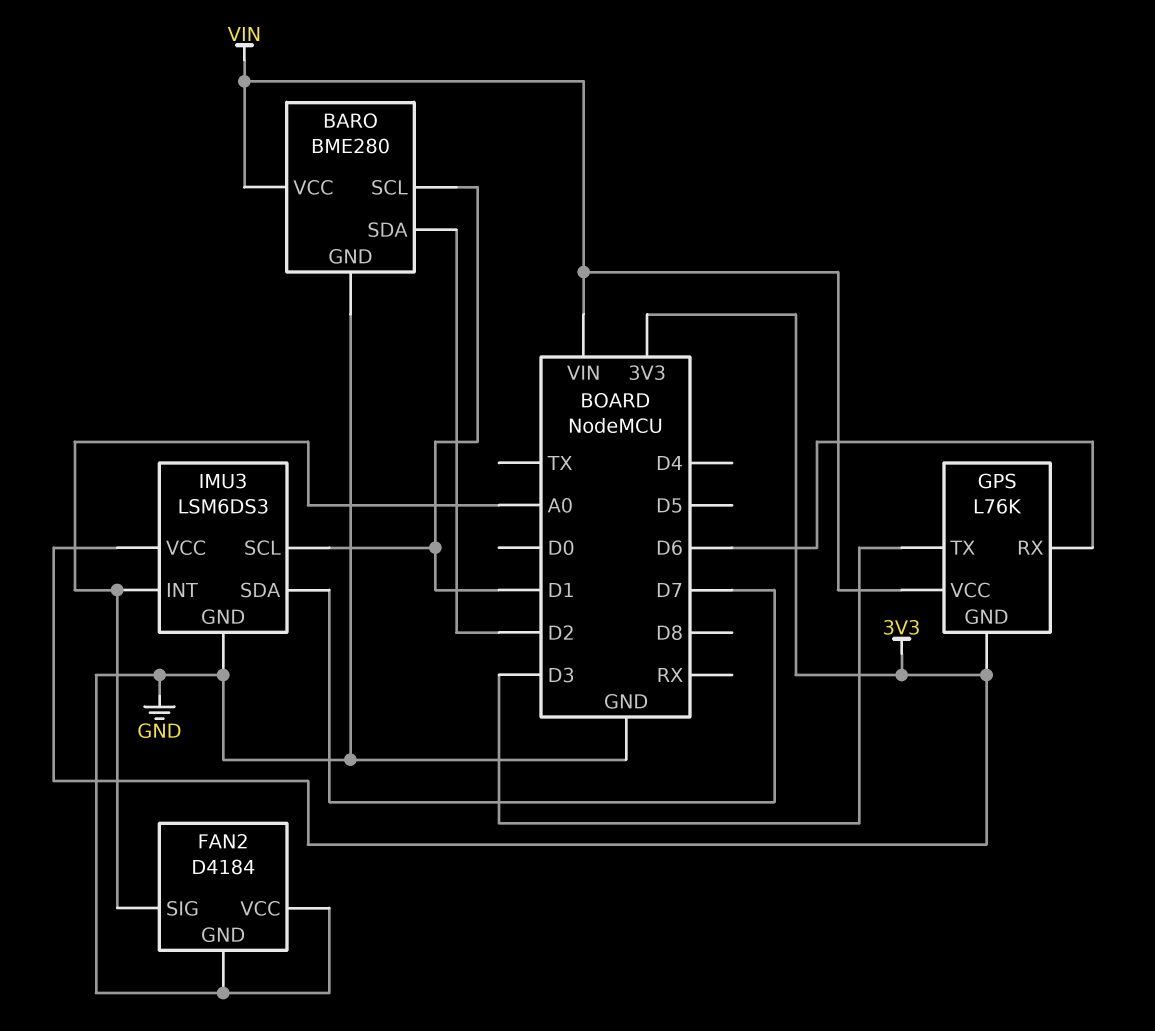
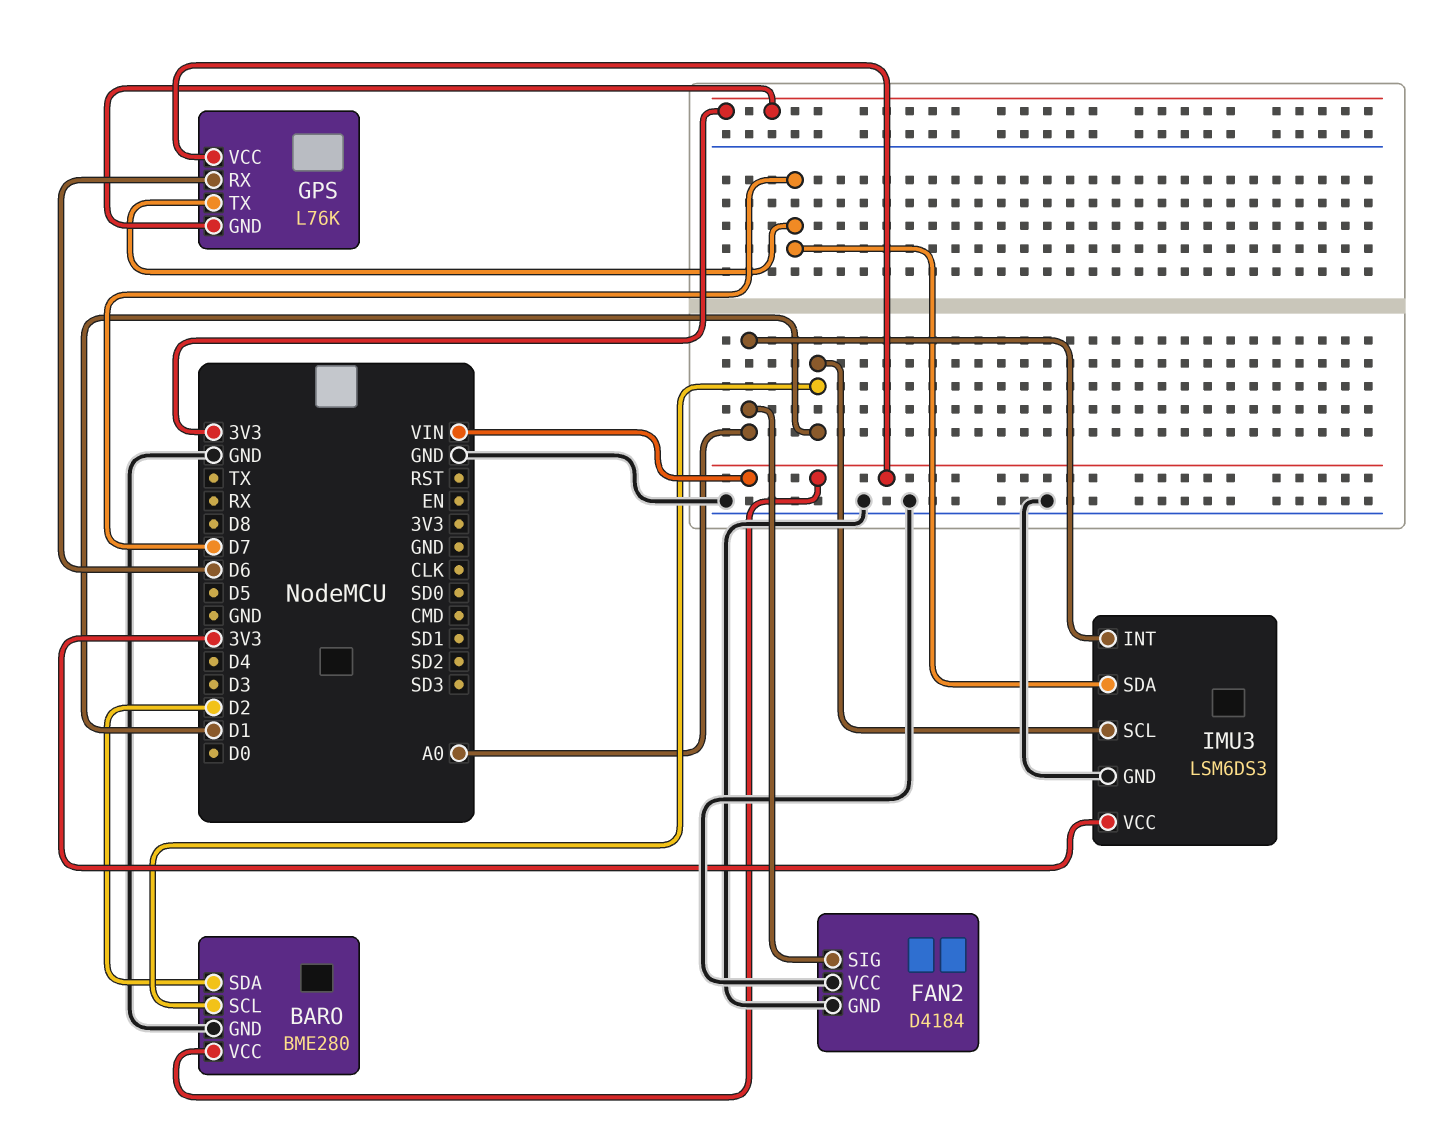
GPS pin TX: D3 -> D7

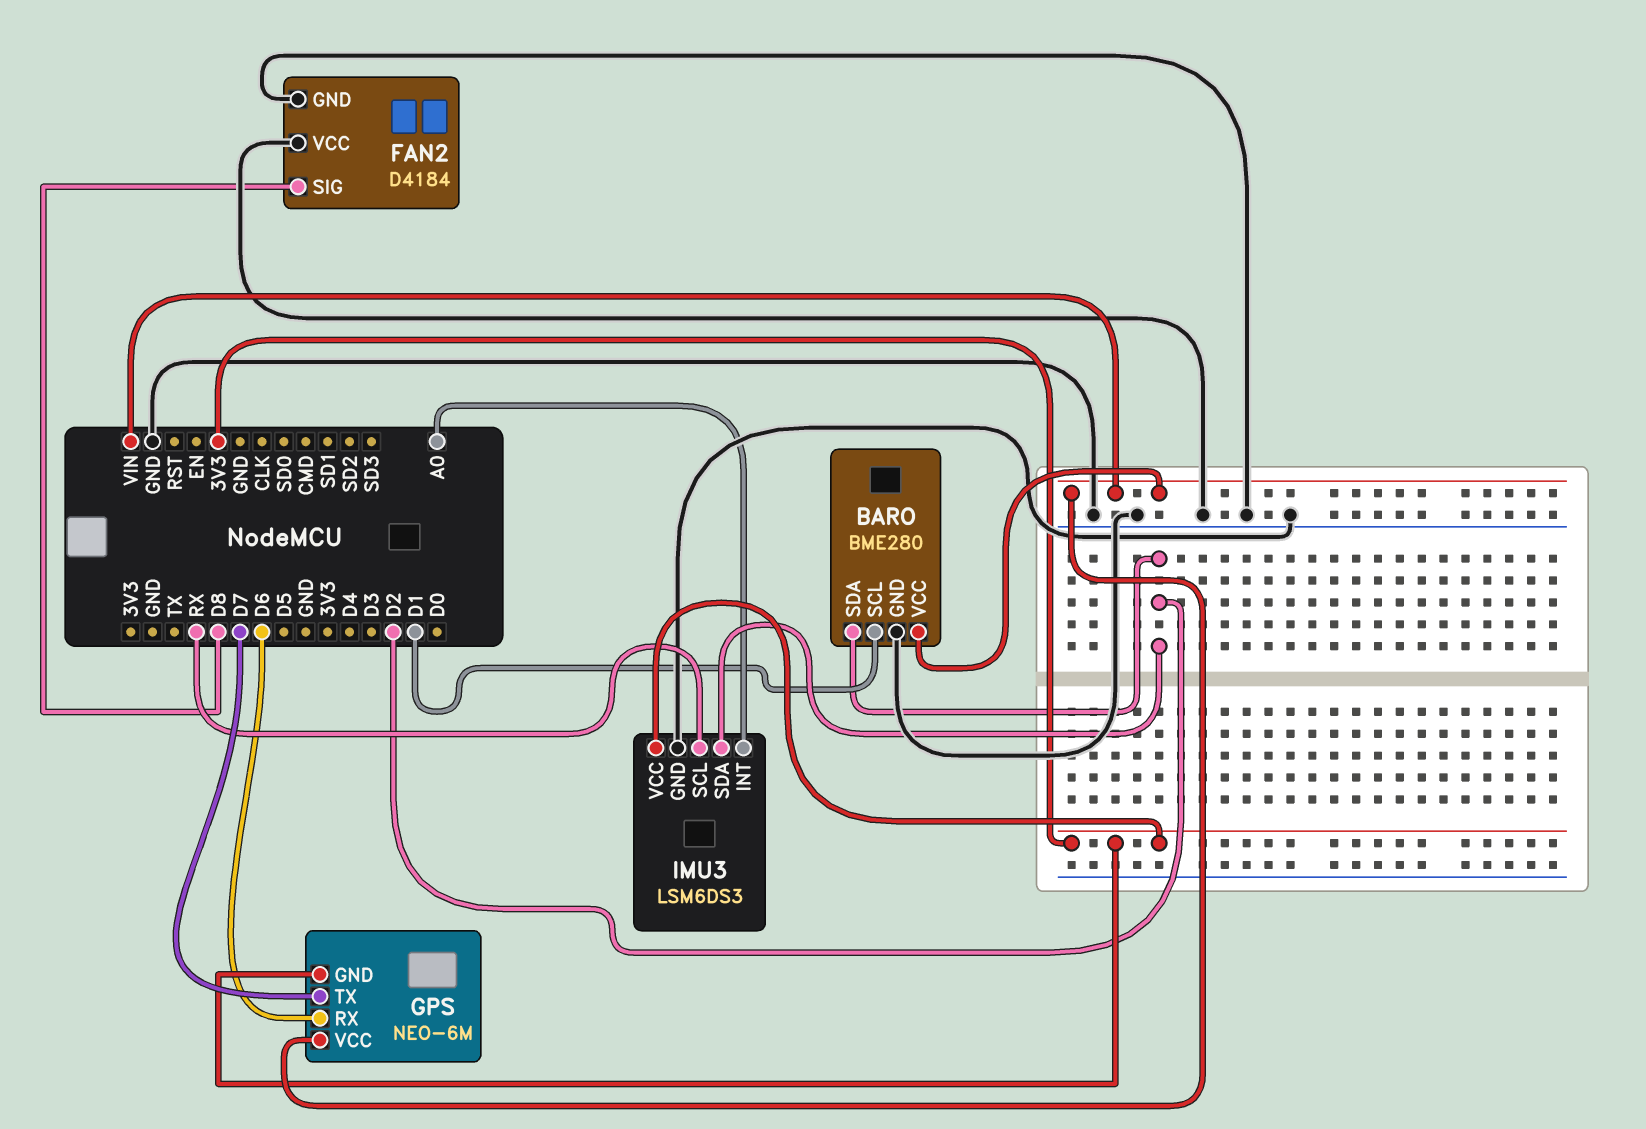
FAN2 pin SIG: A0 -> D8
GPS: L76K -> NEO-6M
IMU3 pin SCL: D1 -> RX
IMU3 pin SDA: D7 -> D2

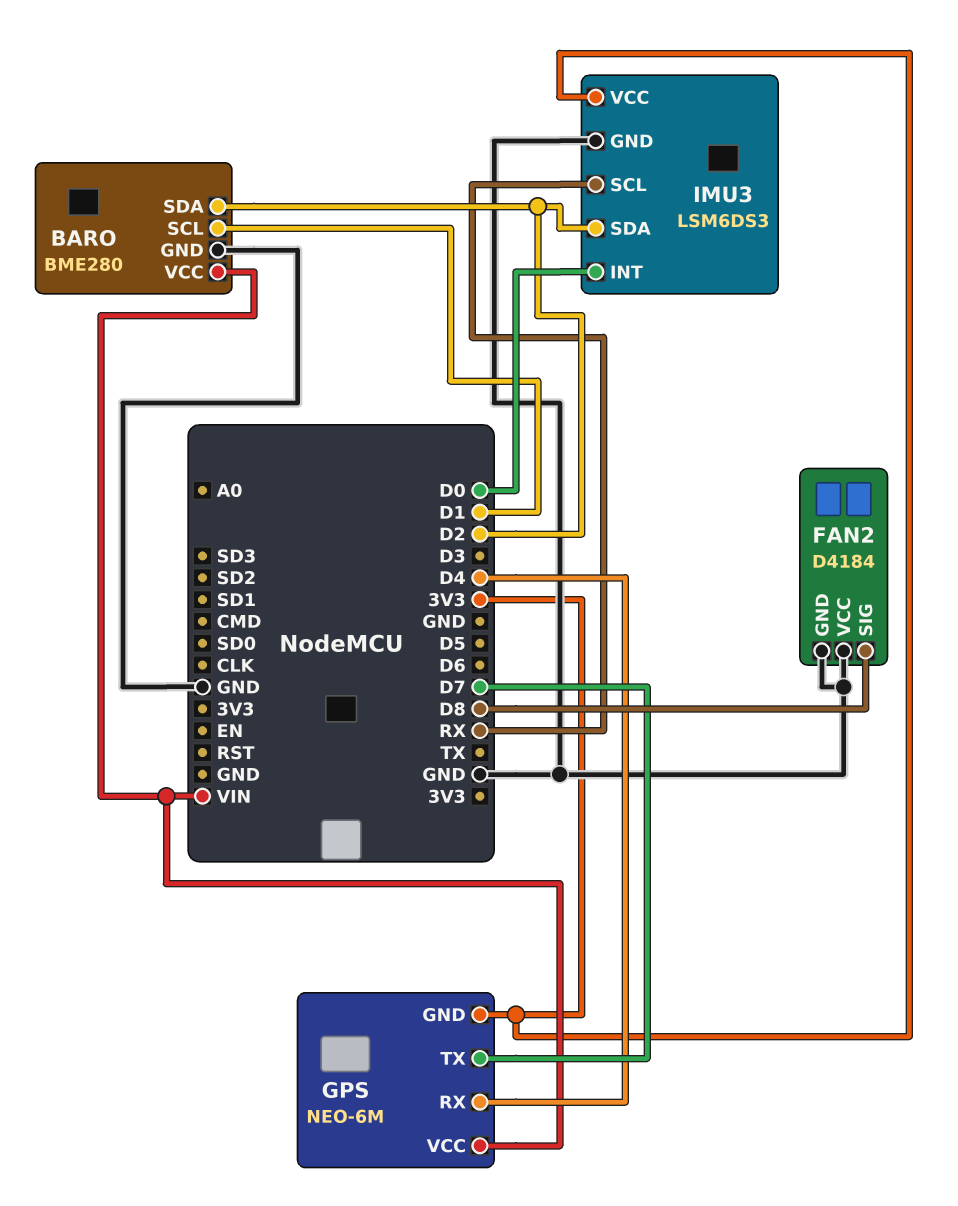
GPS pin RX: D6 -> D4
IMU3 pin INT: A0 -> D0

